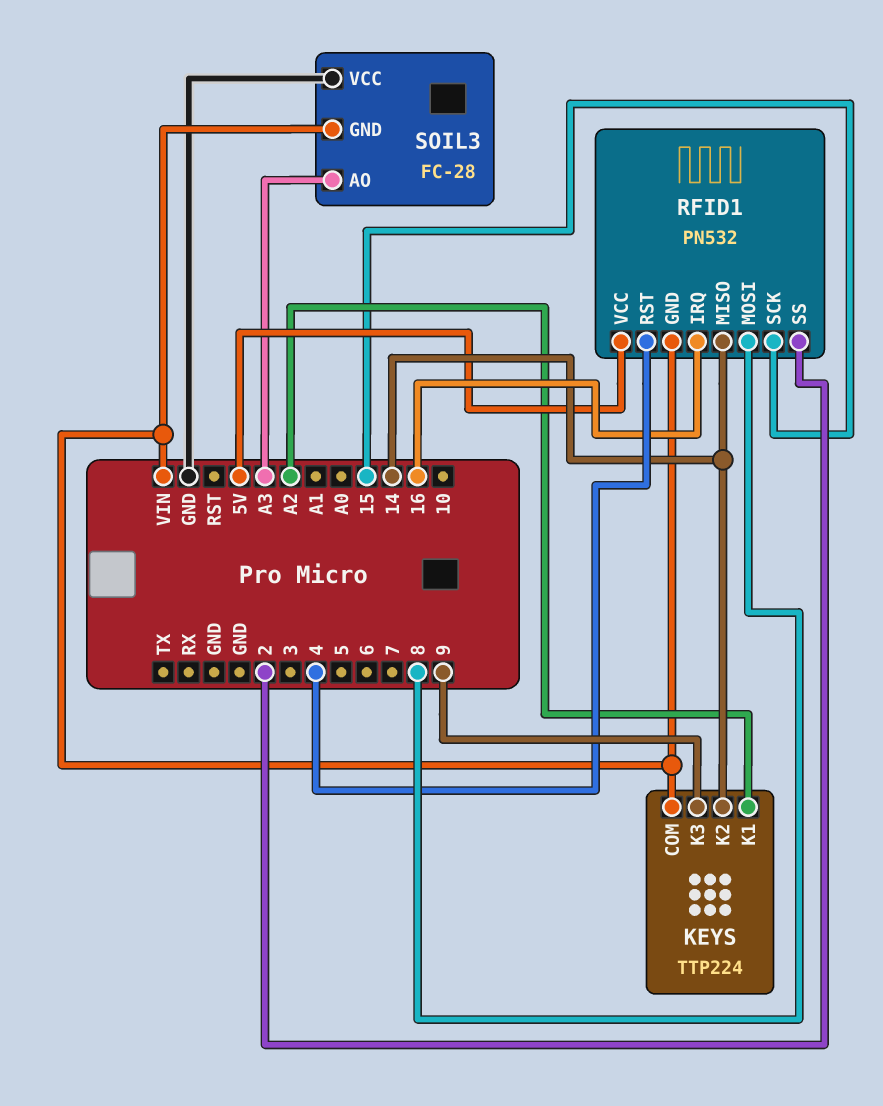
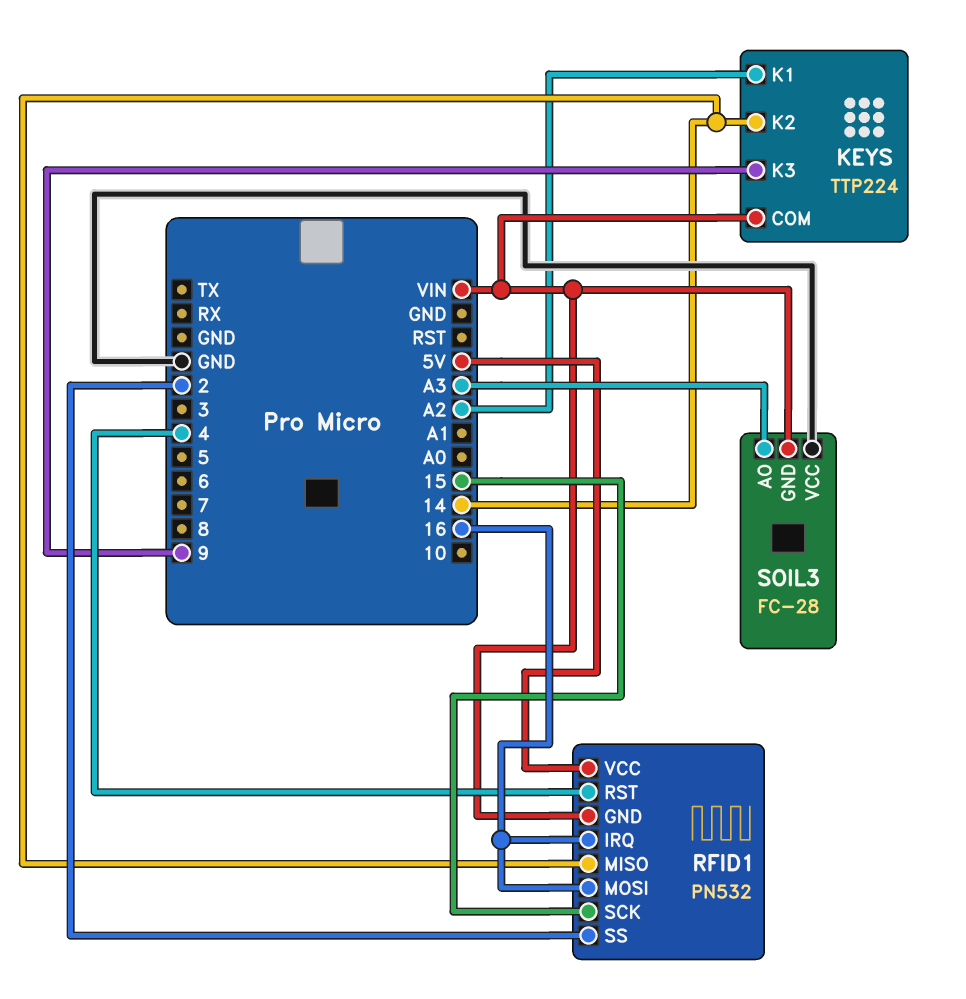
RFID1 pin MOSI: 8 -> 16

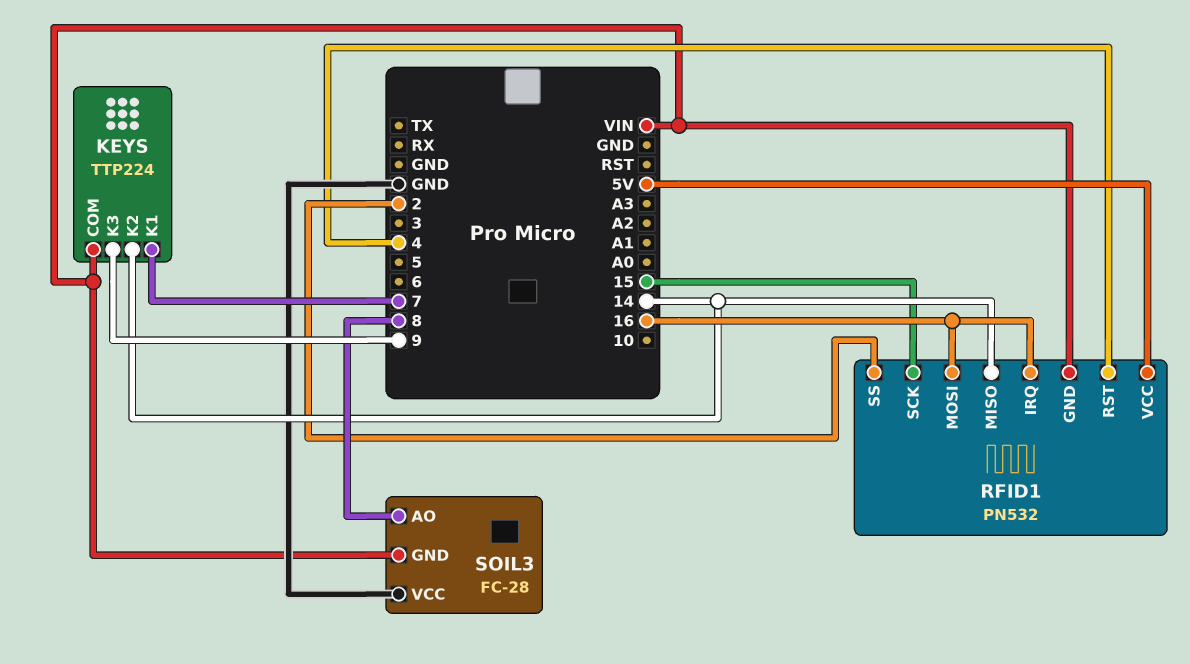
KEYS pin K1: A2 -> 7
SOIL3 pin AO: A3 -> 8

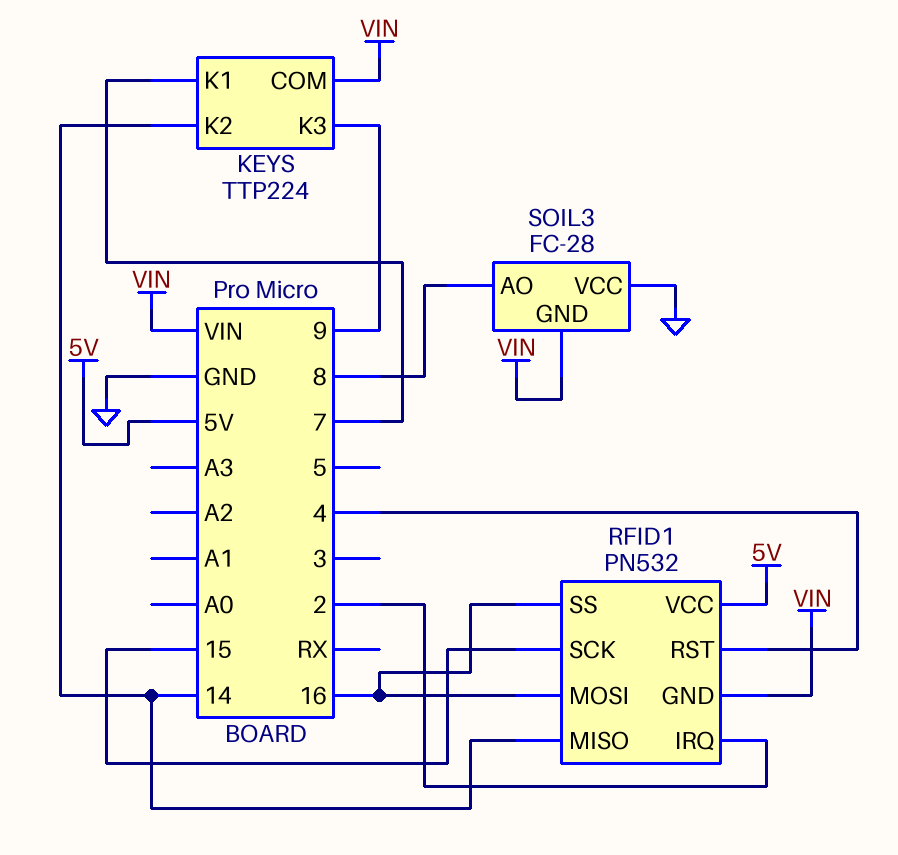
RFID1 pin IRQ: 16 -> 2
RFID1 pin SS: 2 -> 16

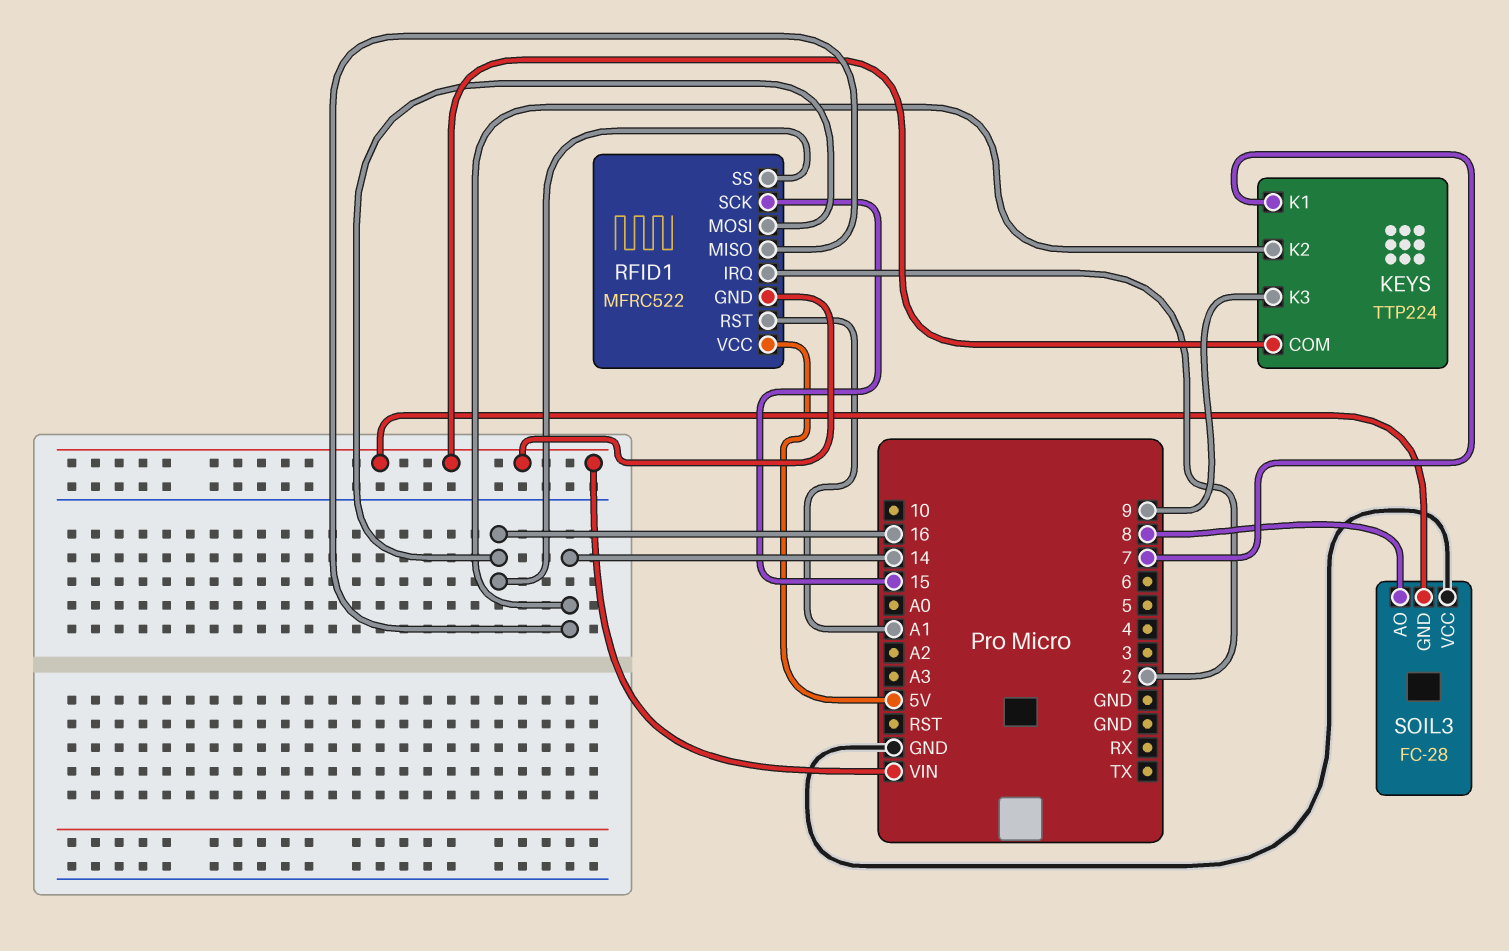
RFID1: PN532 -> MFRC522
RFID1 pin RST: 4 -> A1

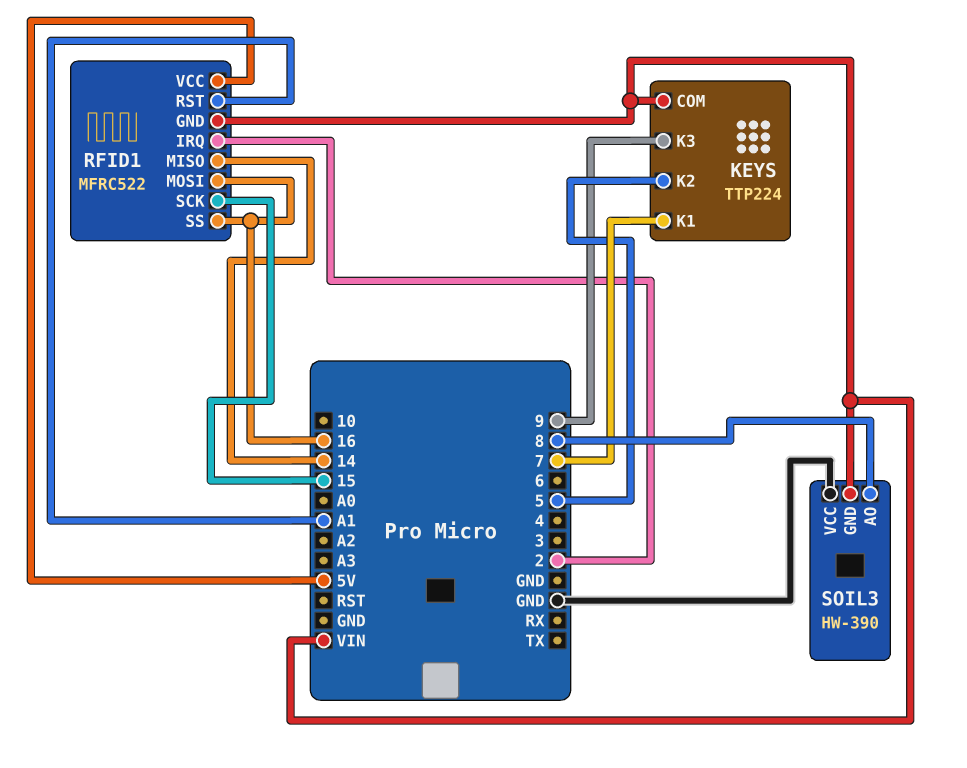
KEYS pin K2: 14 -> 5
SOIL3: FC-28 -> HW-390

